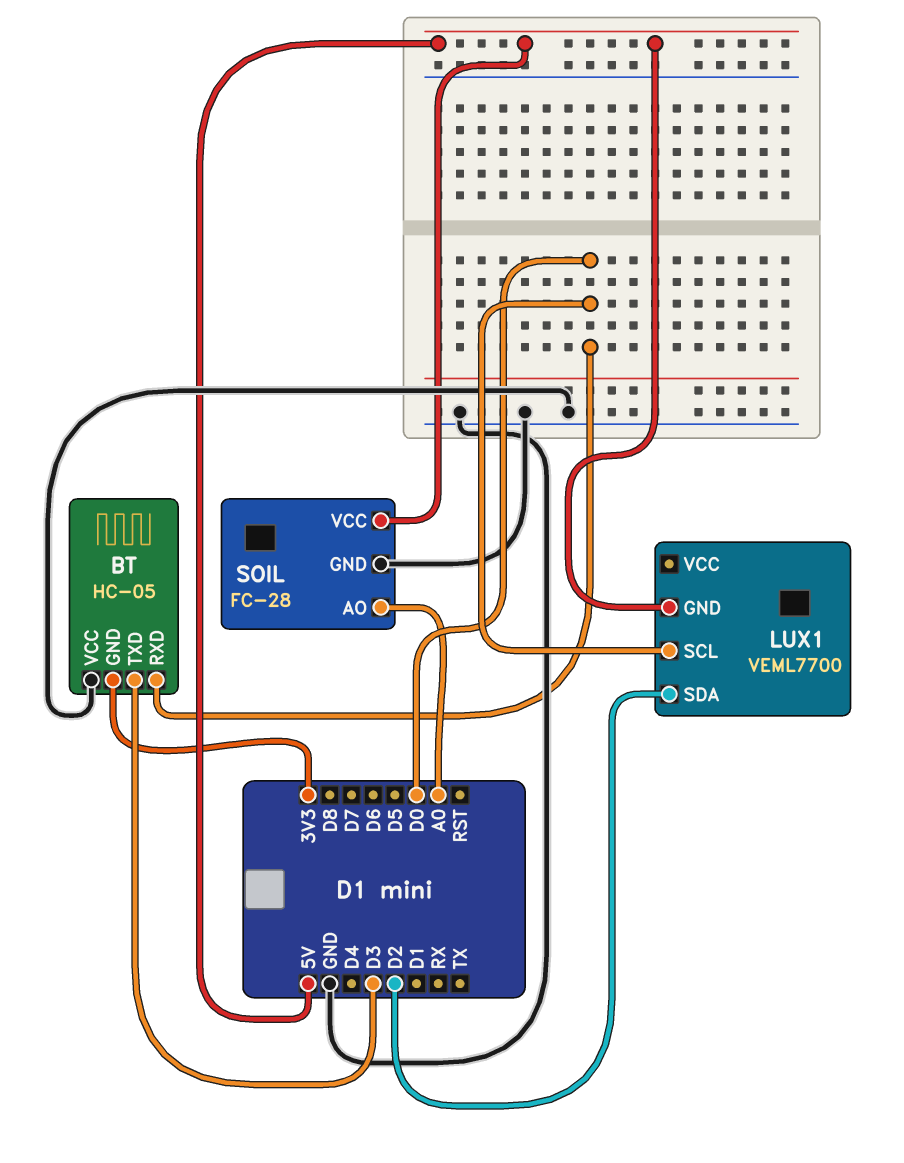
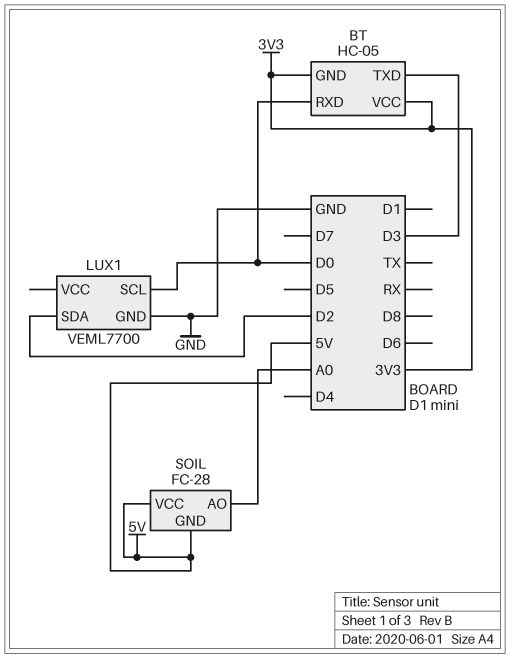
BT pin VCC: GND -> 3V3
LUX1 pin GND: 5V -> GND
SOIL pin GND: GND -> 5V

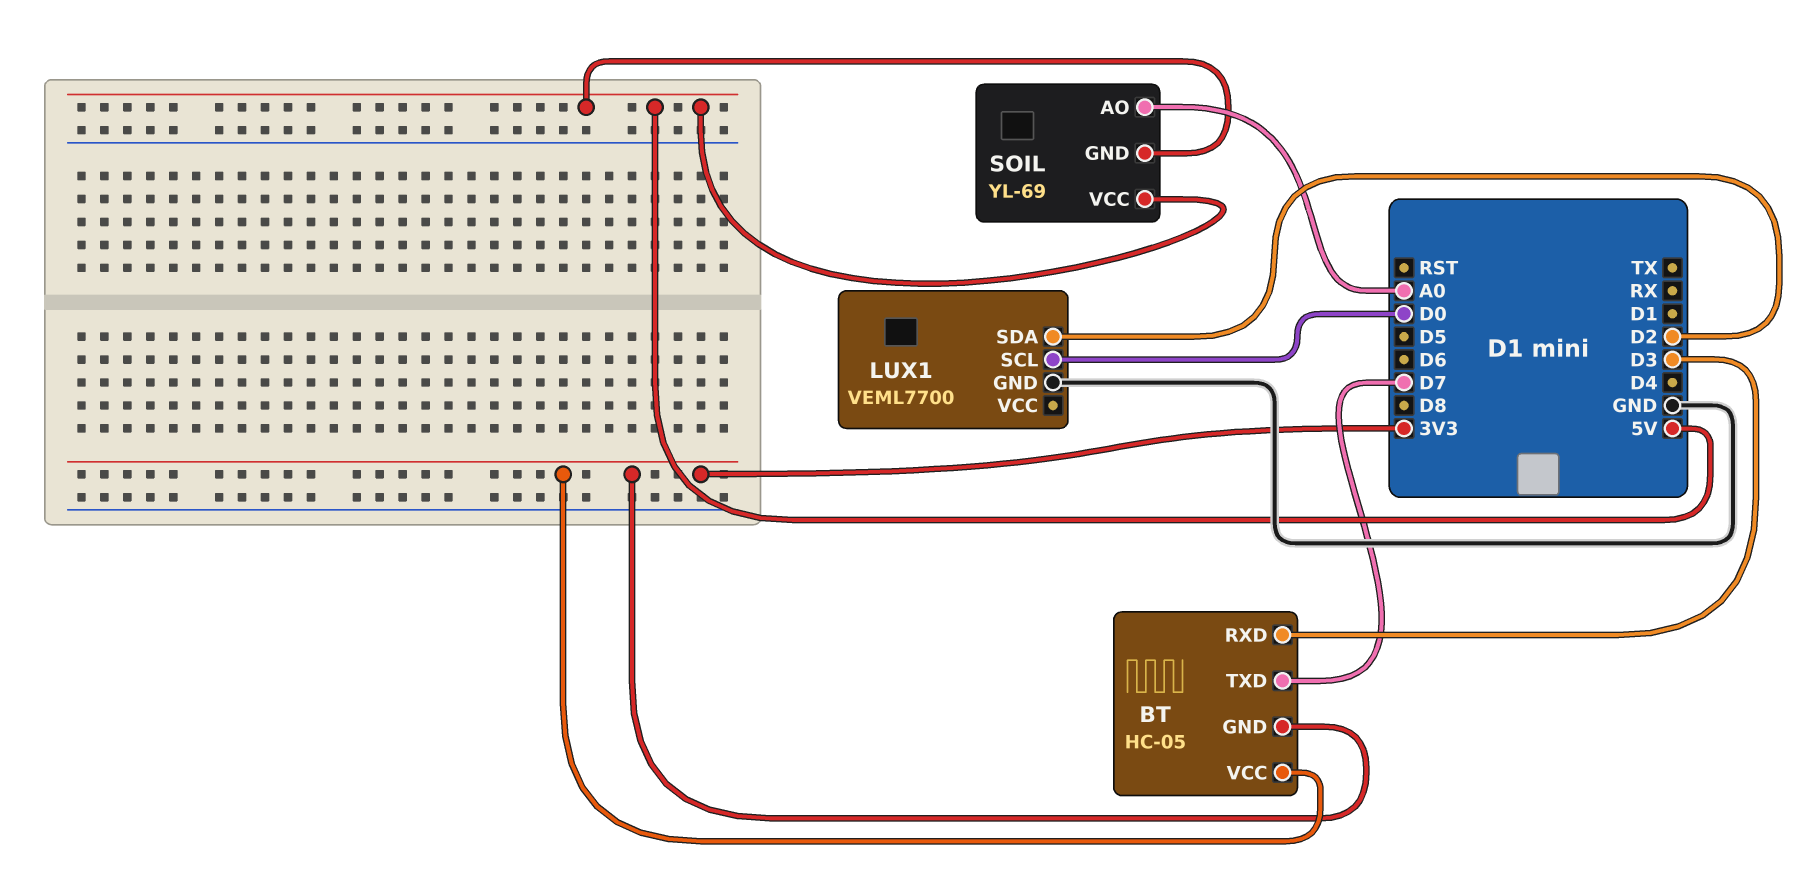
BT pin RXD: D0 -> D3
BT pin TXD: D3 -> D7
SOIL: FC-28 -> YL-69

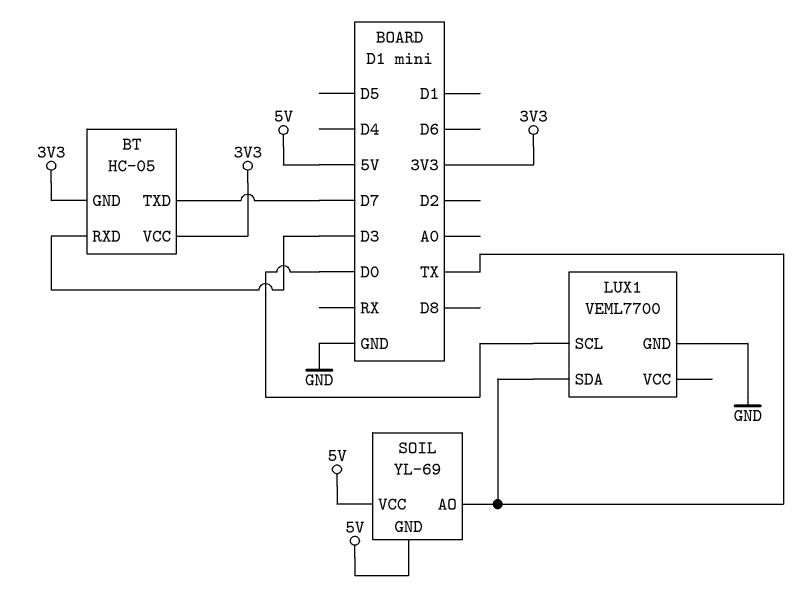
LUX1 pin SDA: D2 -> TX
SOIL pin AO: A0 -> TX

